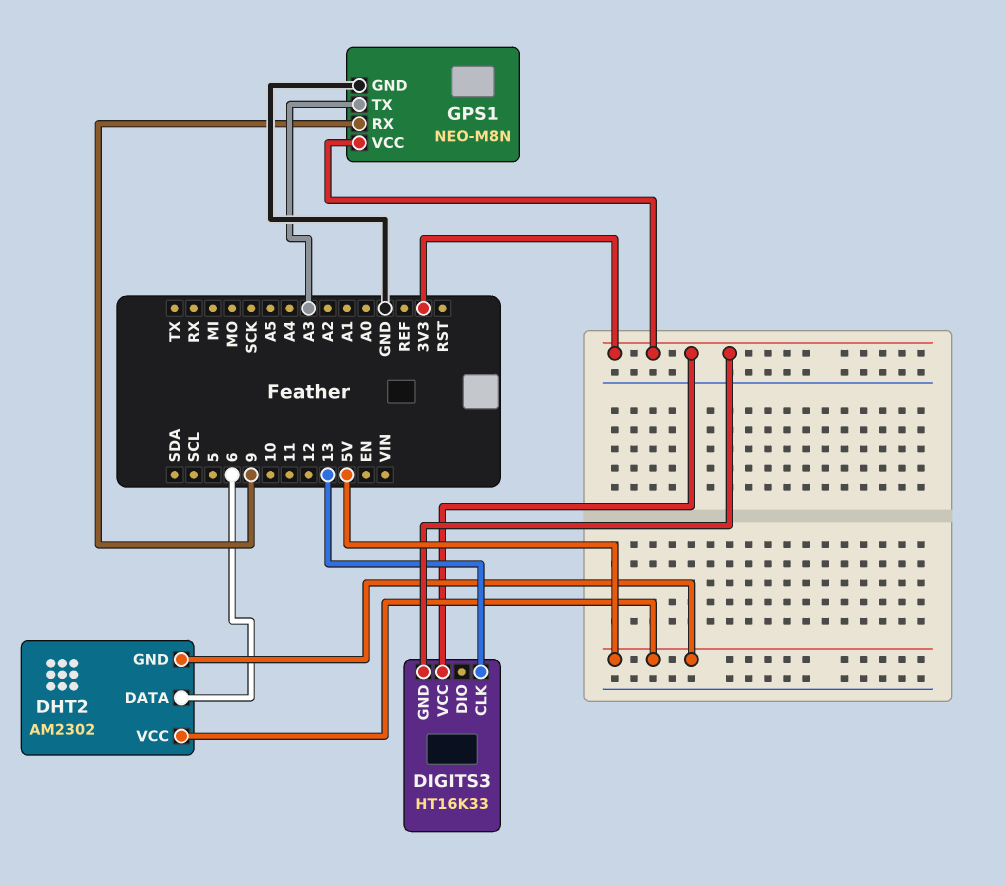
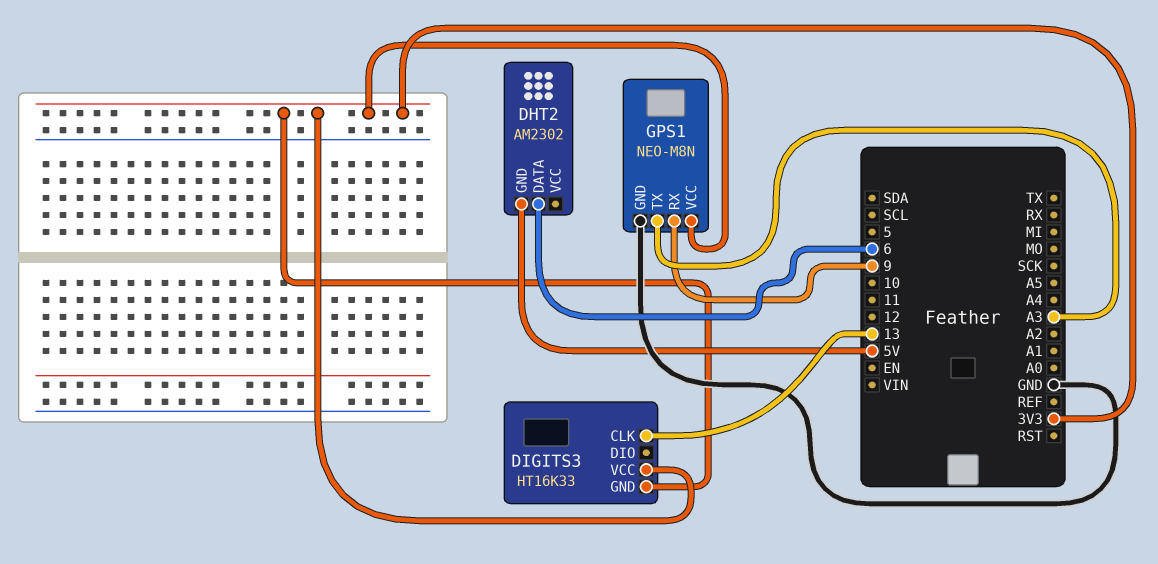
DHT2 pin VCC: 5V -> none

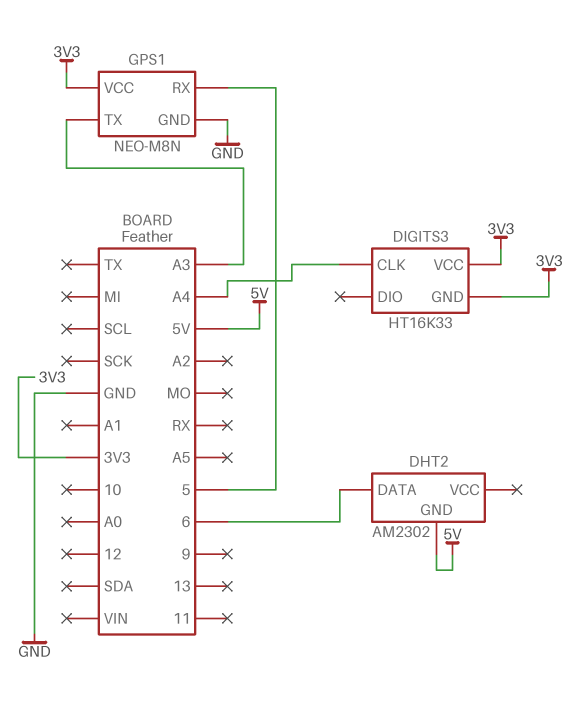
DIGITS3 pin CLK: 13 -> A4
GPS1 pin RX: 9 -> 5

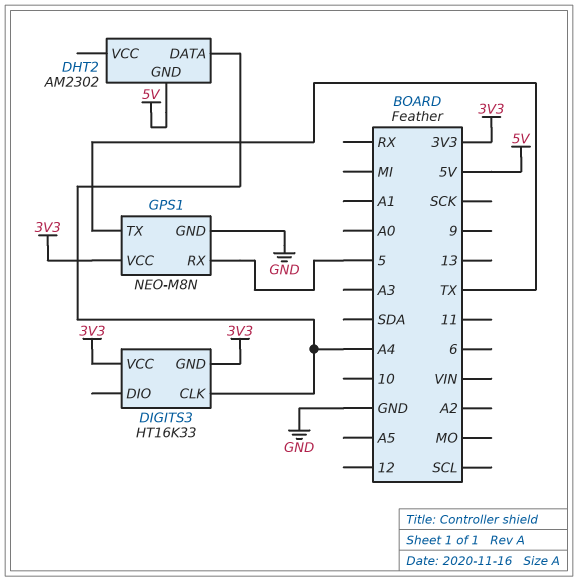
DHT2 pin DATA: 6 -> A4
GPS1 pin TX: A3 -> TX

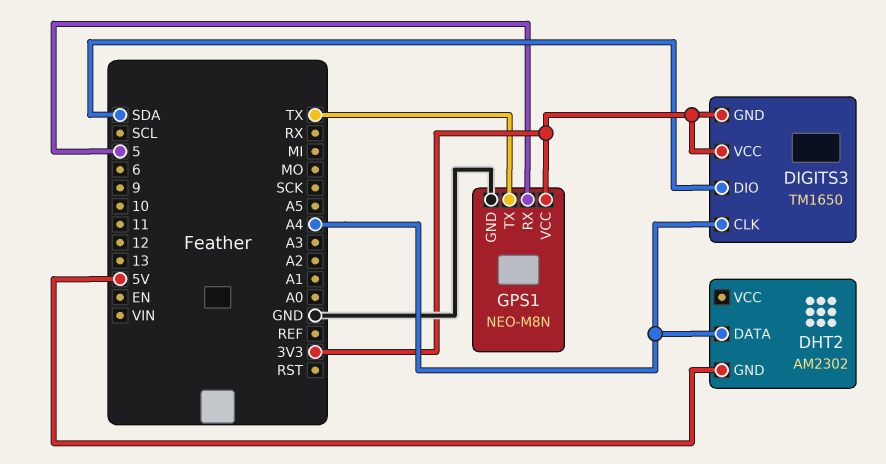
DIGITS3: HT16K33 -> TM1650
DIGITS3 pin DIO: none -> SDA

